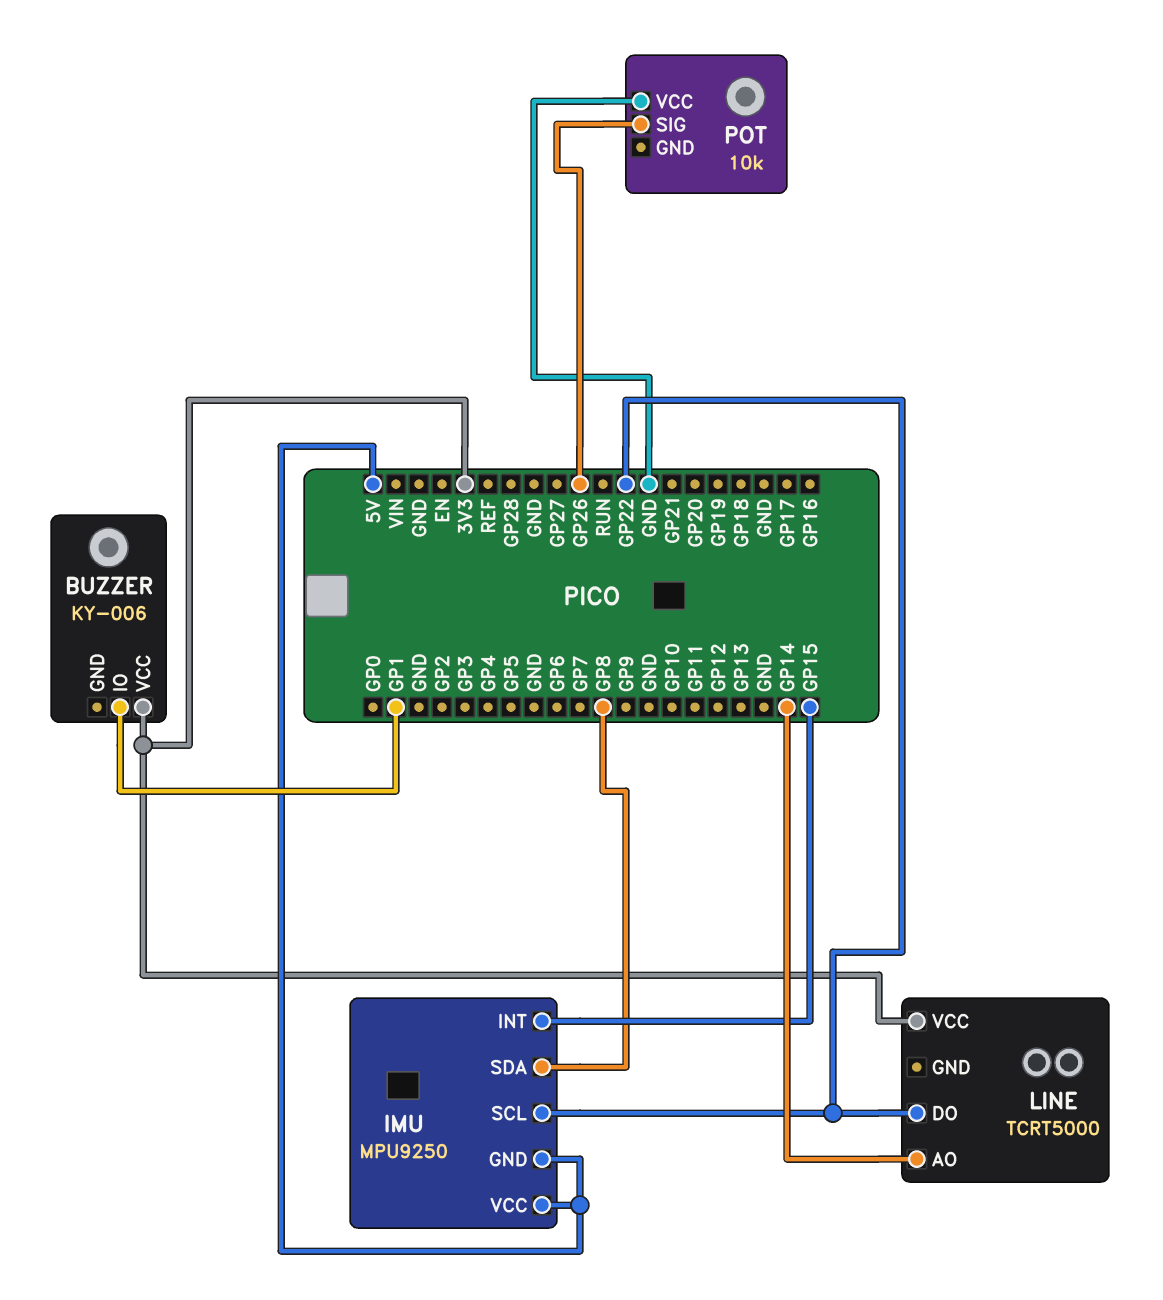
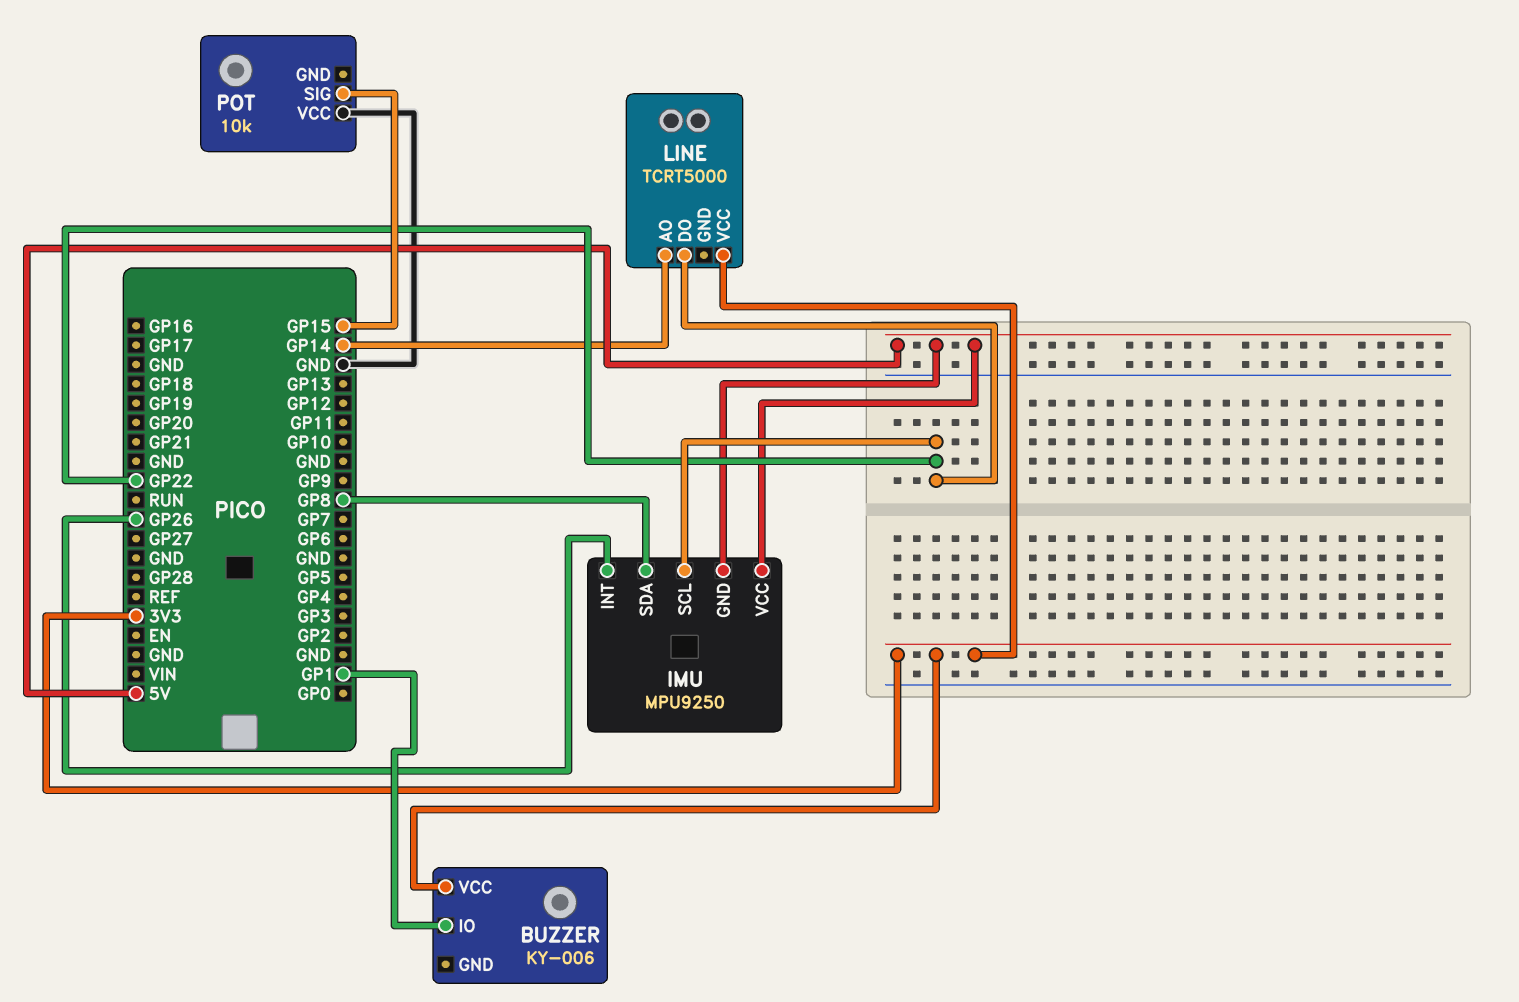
IMU pin INT: GP15 -> GP26
POT pin SIG: GP26 -> GP15

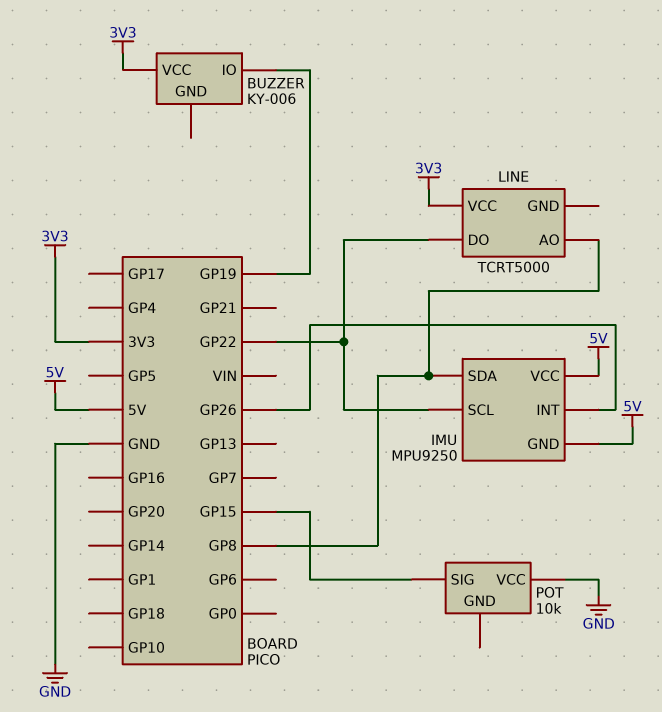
BUZZER pin IO: GP1 -> GP19
LINE pin AO: GP14 -> GP8

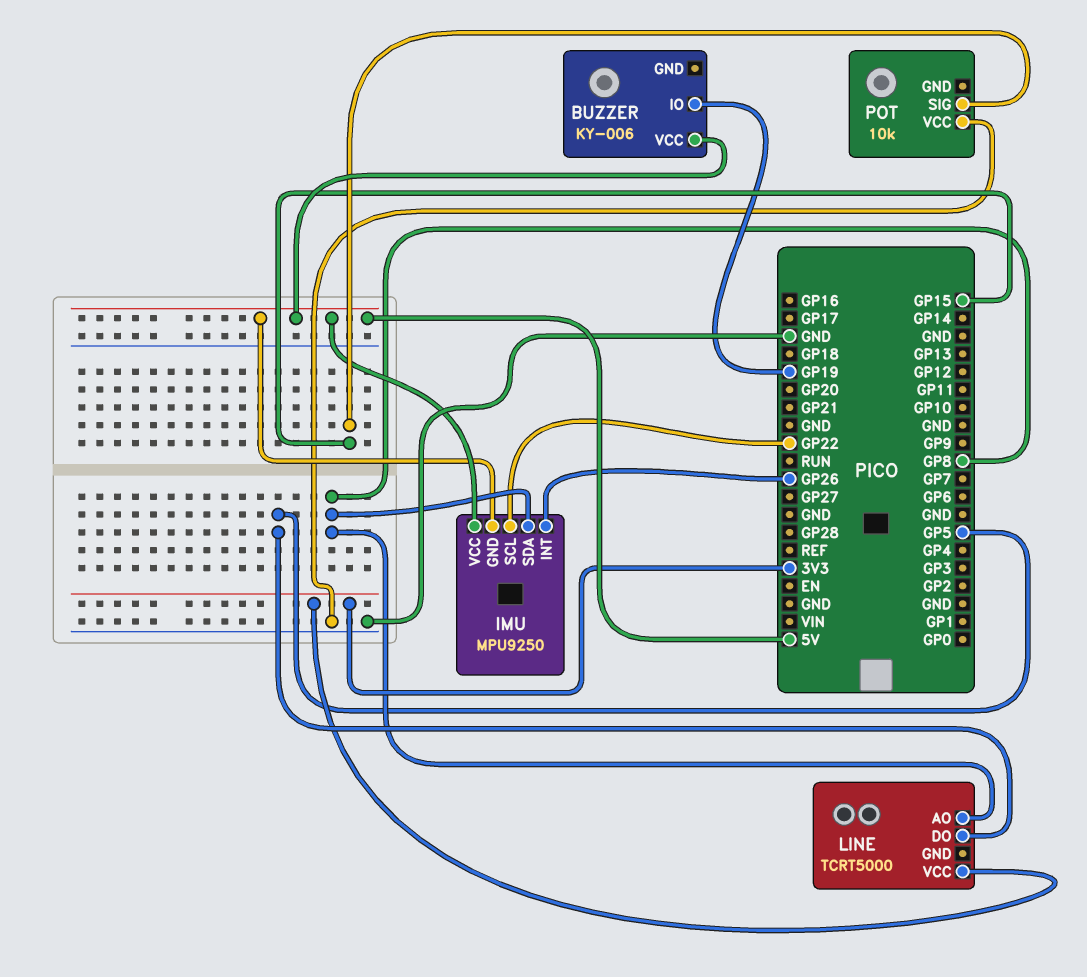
BUZZER pin VCC: 3V3 -> 5V
LINE pin DO: GP22 -> GP5

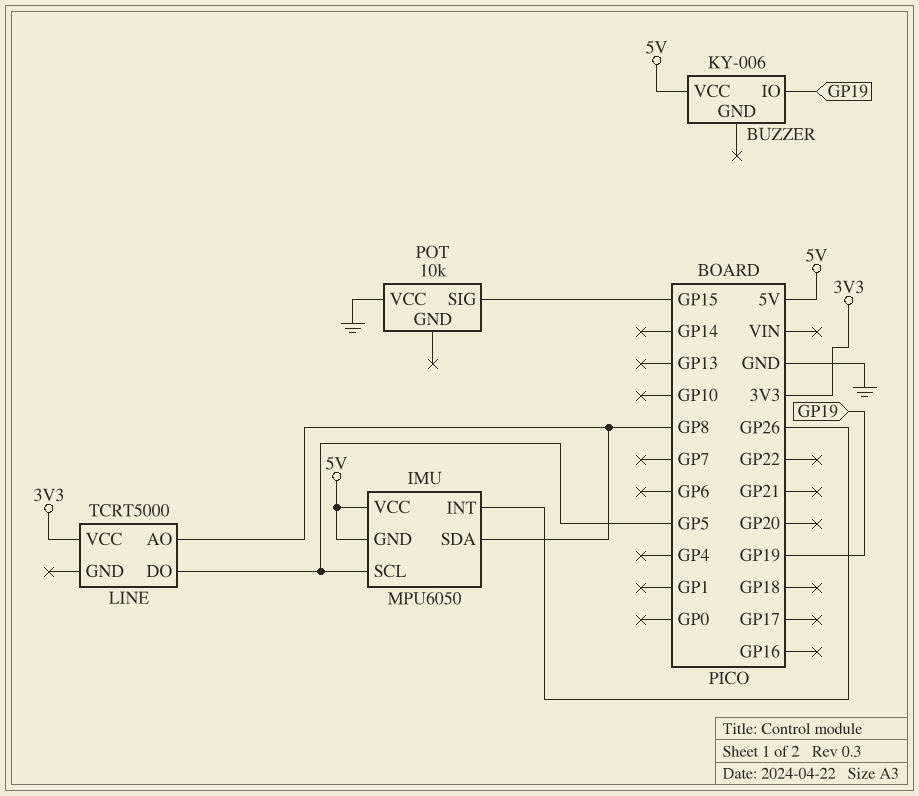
IMU: MPU9250 -> MPU6050
IMU pin SCL: GP22 -> GP5

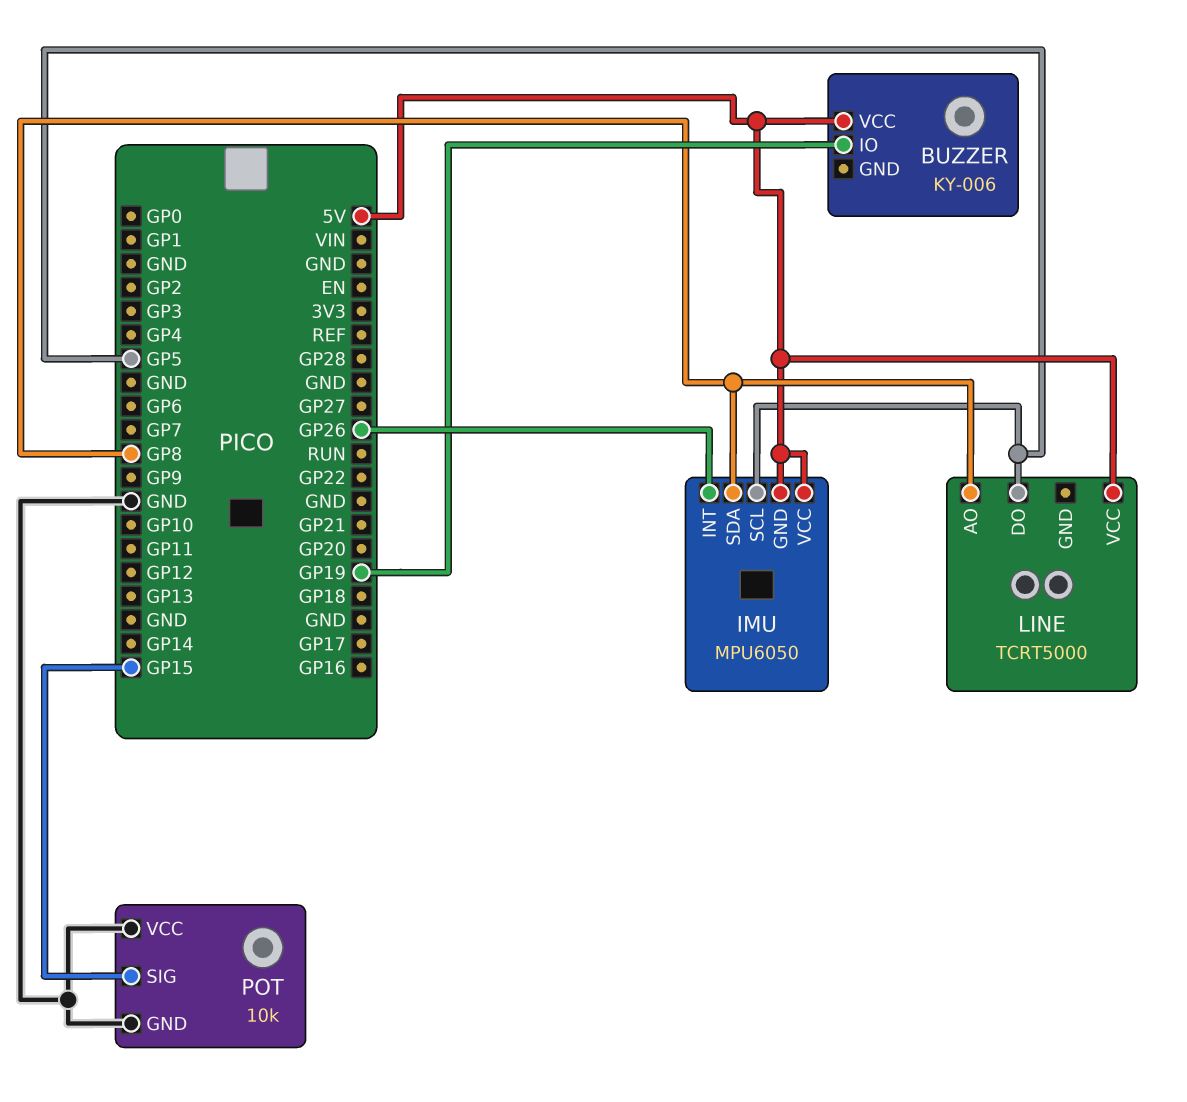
LINE pin VCC: 3V3 -> 5V
POT pin GND: none -> GND

